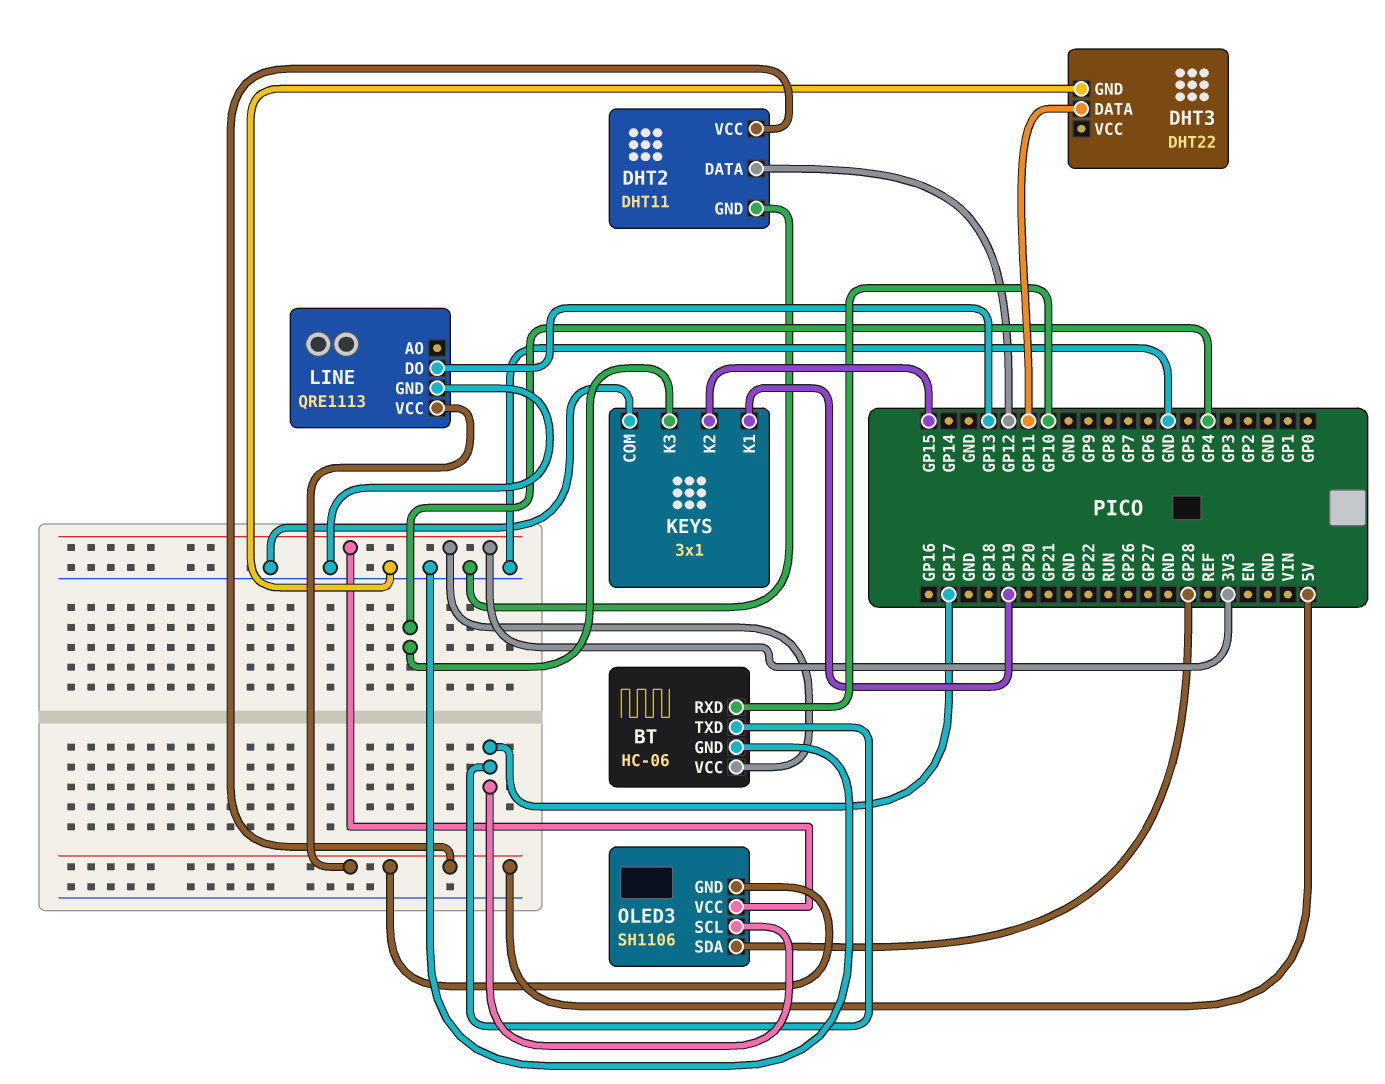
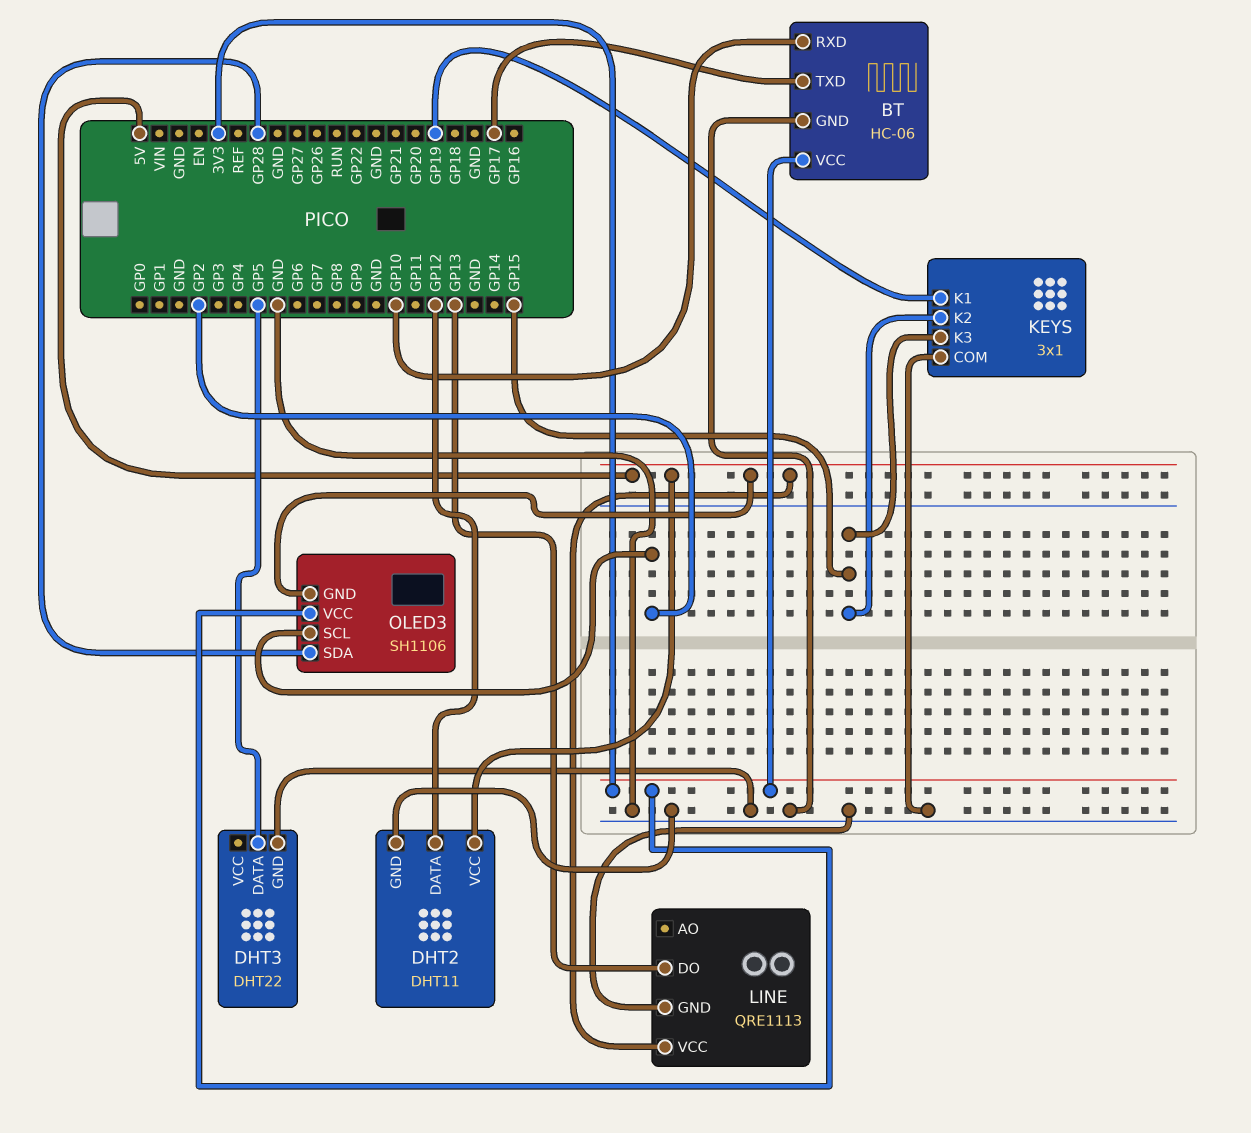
DHT3 pin DATA: GP11 -> GP5
KEYS pin K3: GP4 -> GP15
OLED3 pin SCL: GP17 -> GP2

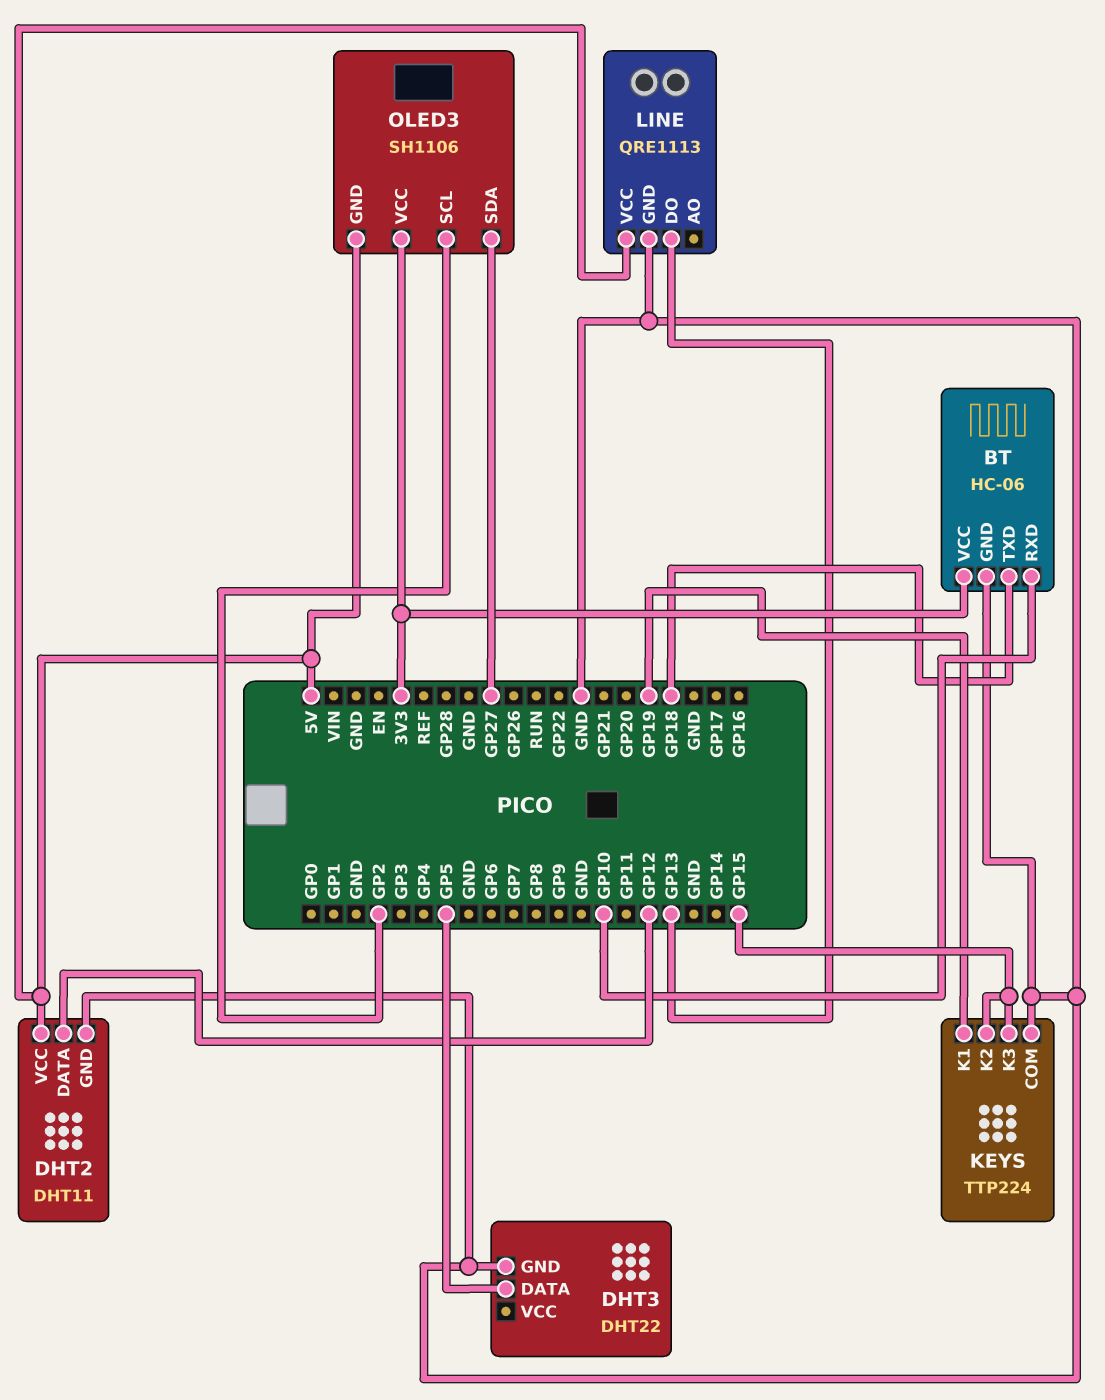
BT pin TXD: GP17 -> GP18
KEYS: 3x1 -> TTP224
OLED3 pin SDA: GP28 -> GP27

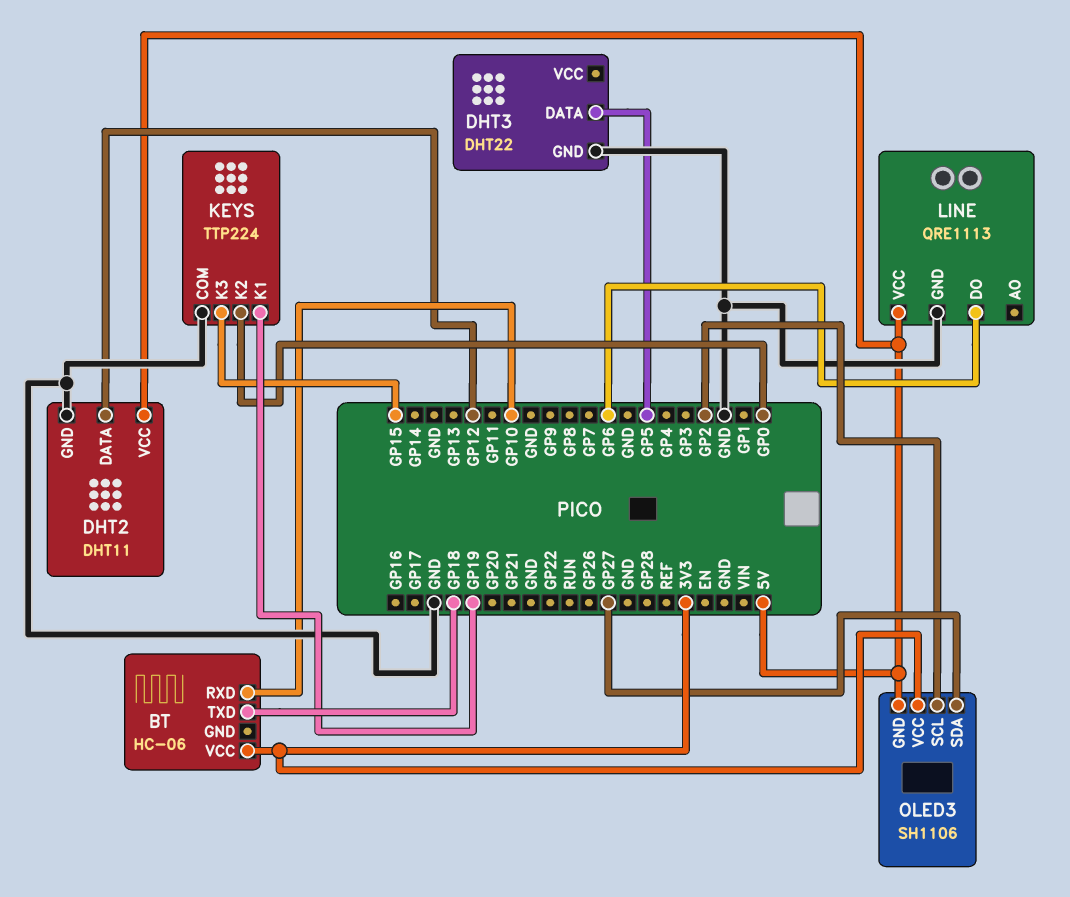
BT pin GND: GND -> none
KEYS pin K2: GP15 -> GP0
LINE pin DO: GP13 -> GP6

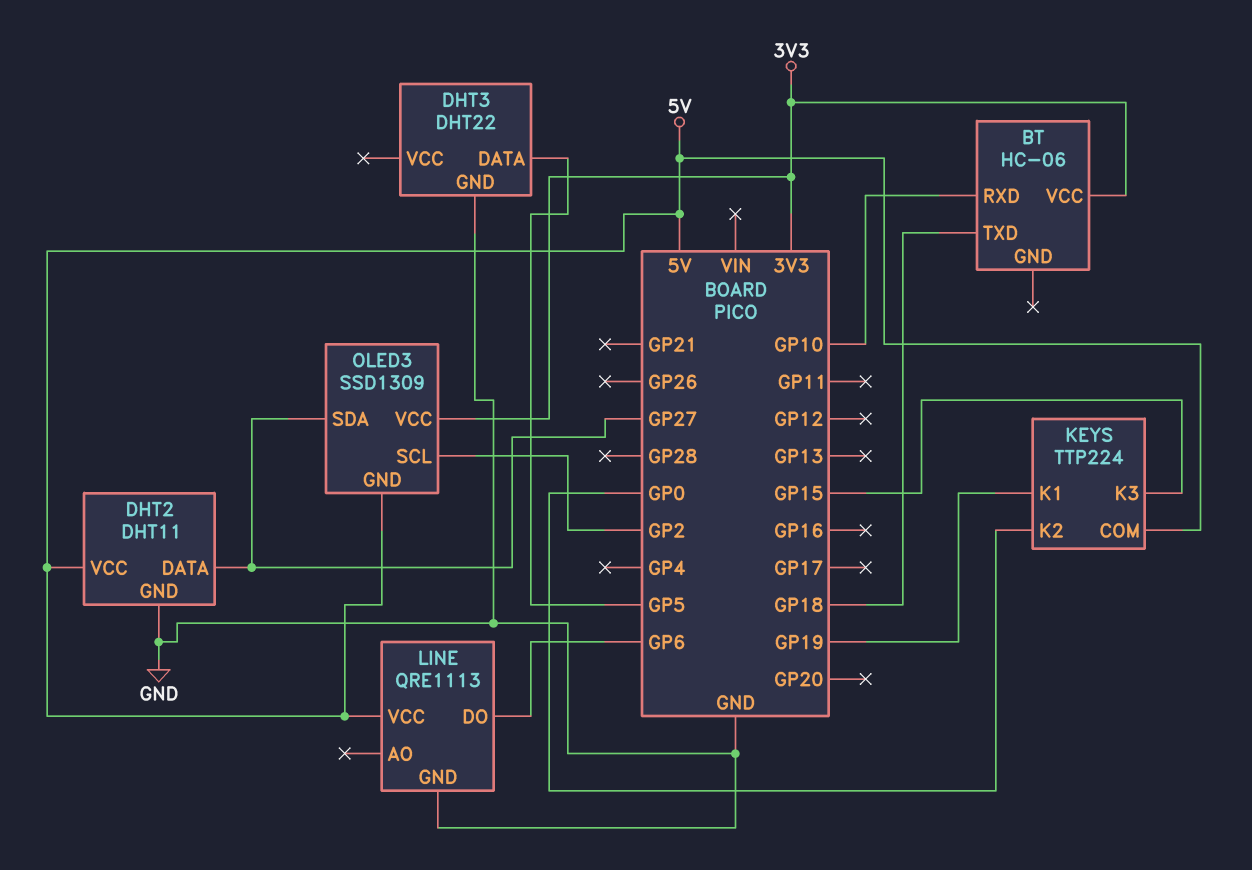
DHT2 pin DATA: GP12 -> GP27
KEYS pin COM: GND -> 5V
OLED3: SH1106 -> SSD1309

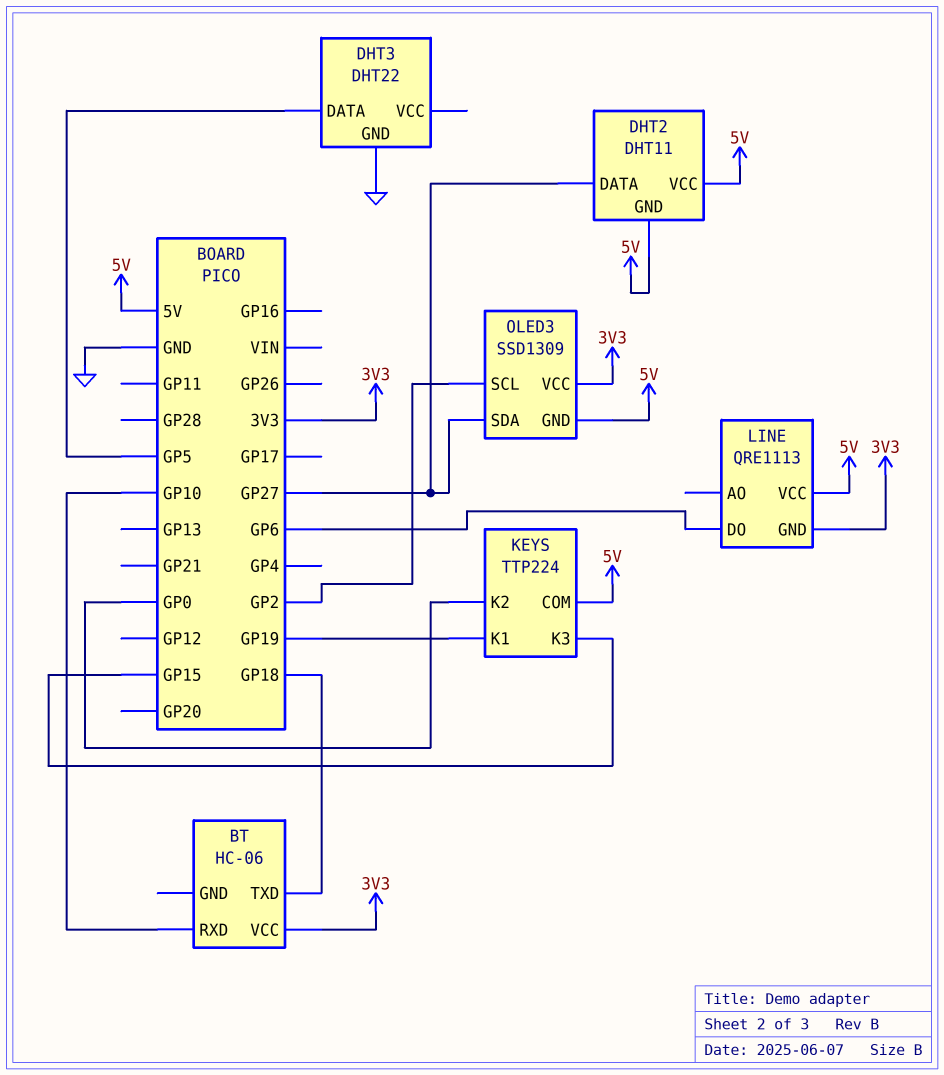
DHT2 pin GND: GND -> 5V
LINE pin GND: GND -> 3V3

